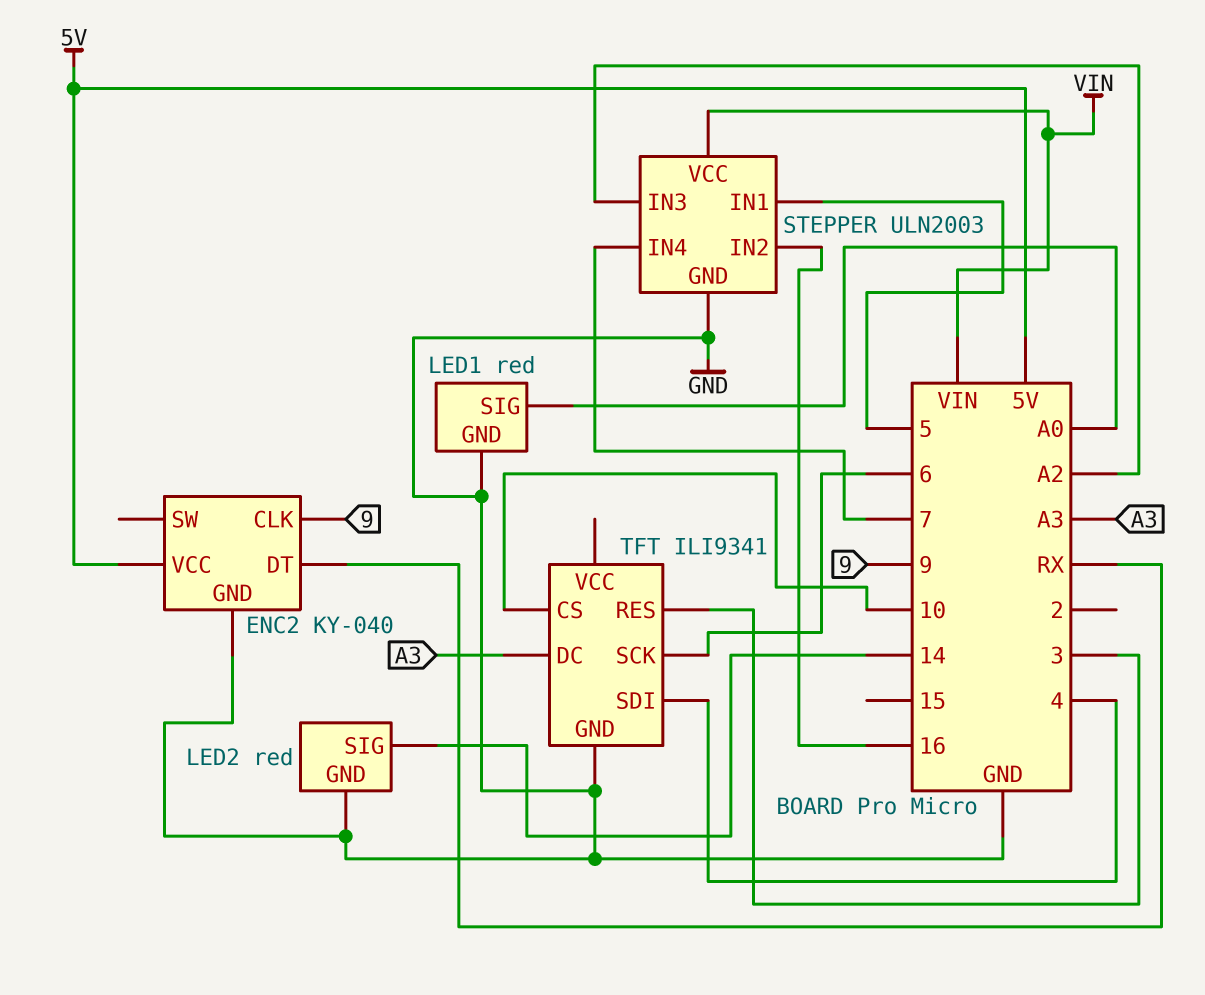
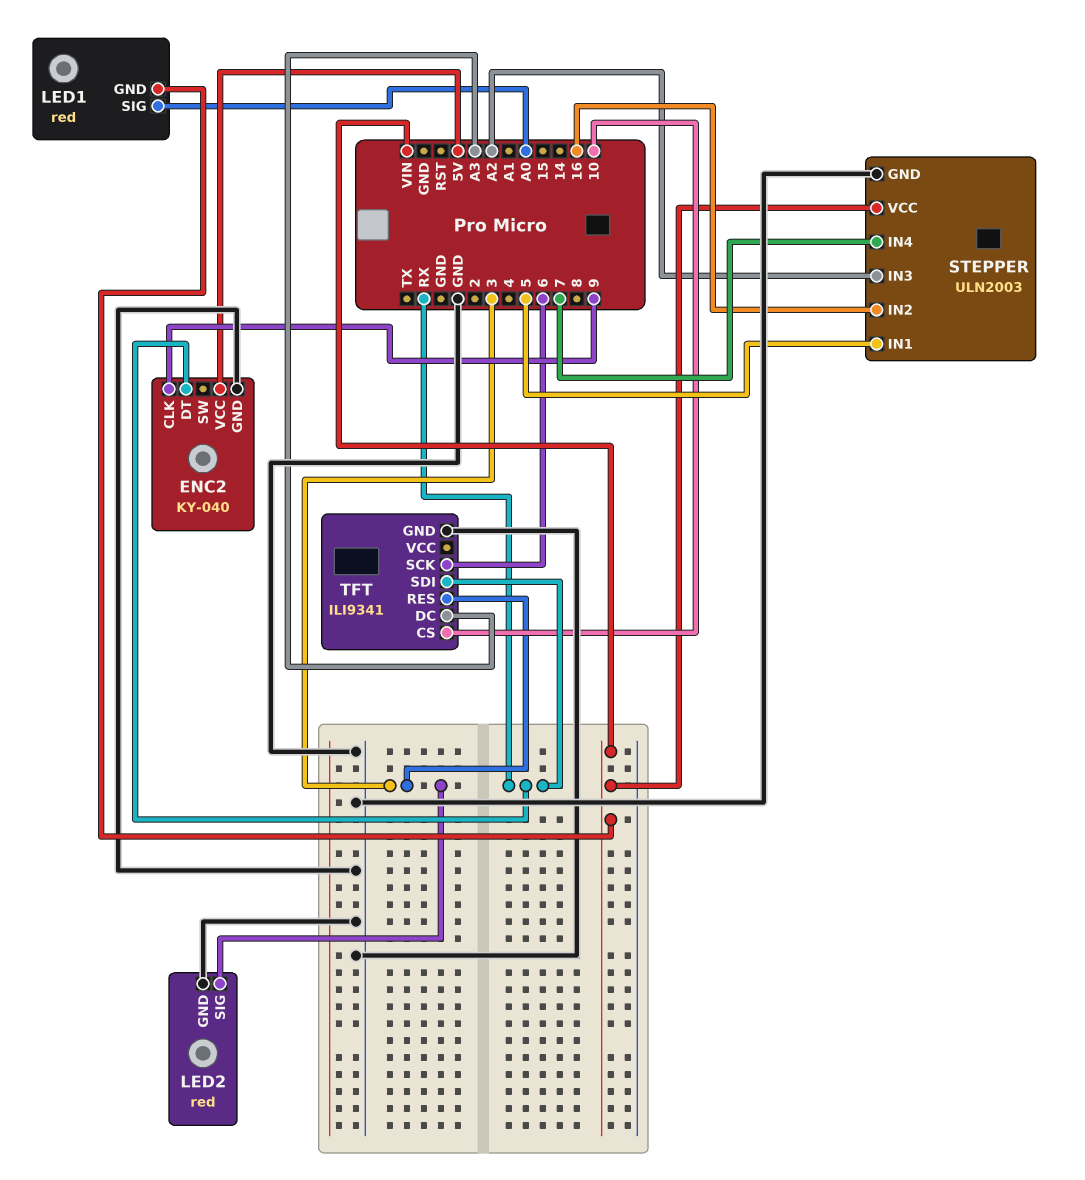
LED1 pin GND: GND -> VIN
LED2 pin SIG: 14 -> 3
TFT pin SDI: 4 -> RX

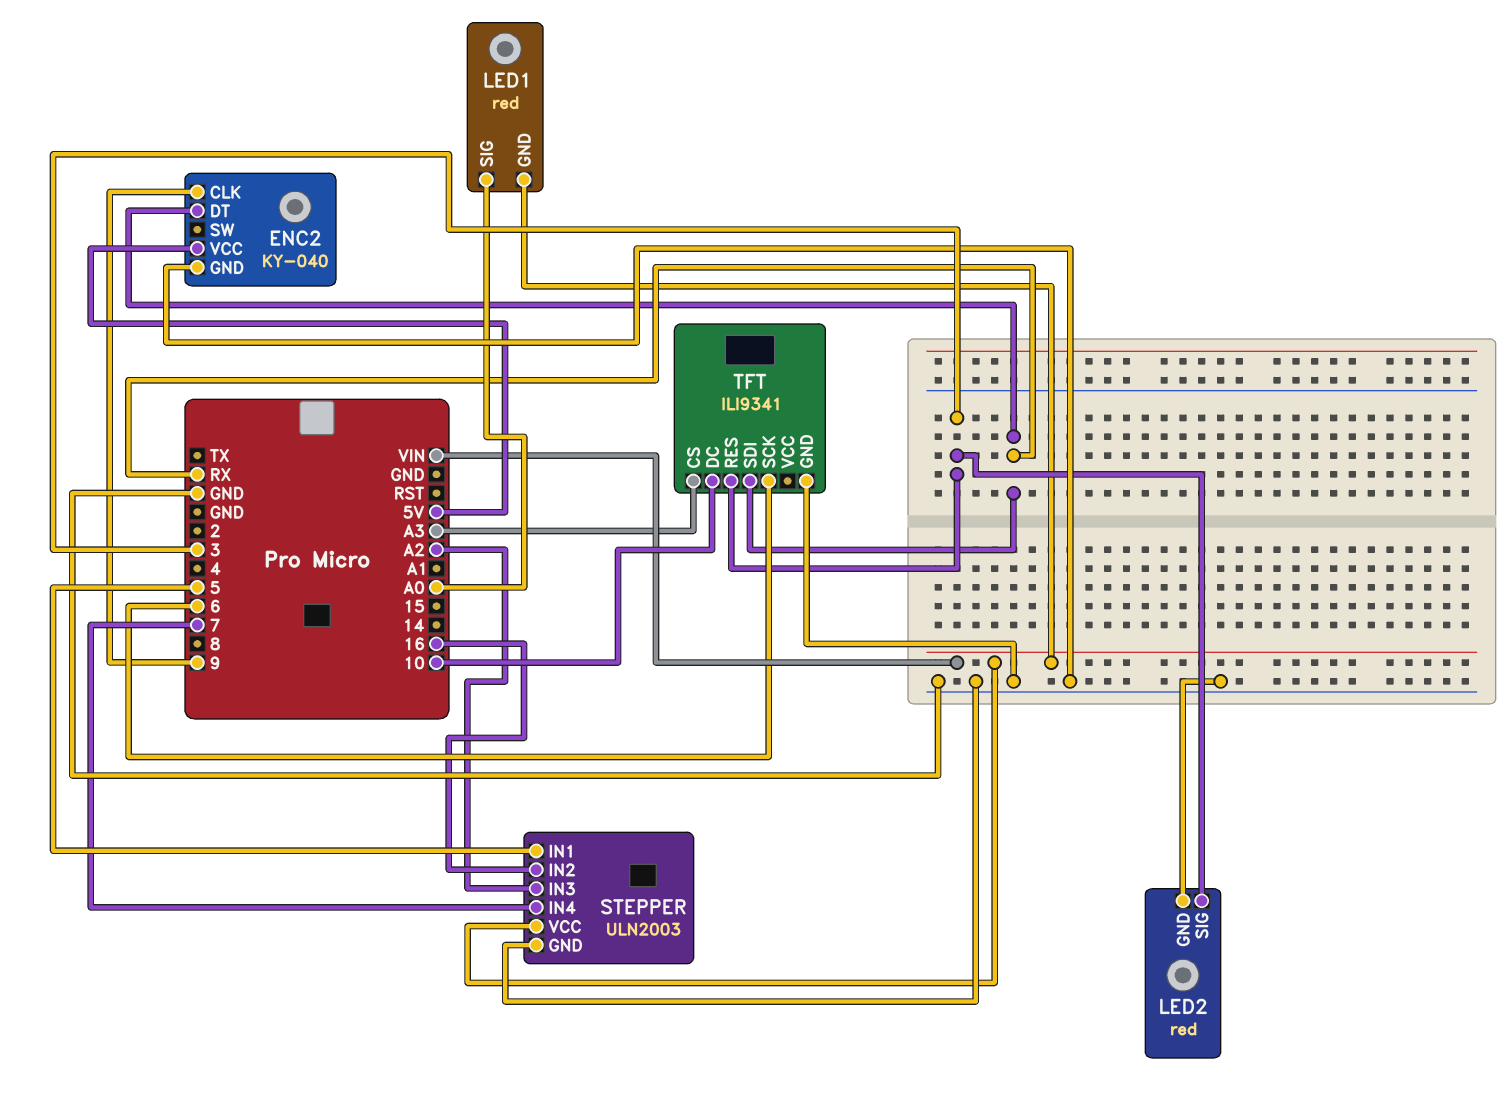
TFT pin CS: 10 -> A3
TFT pin DC: A3 -> 10

